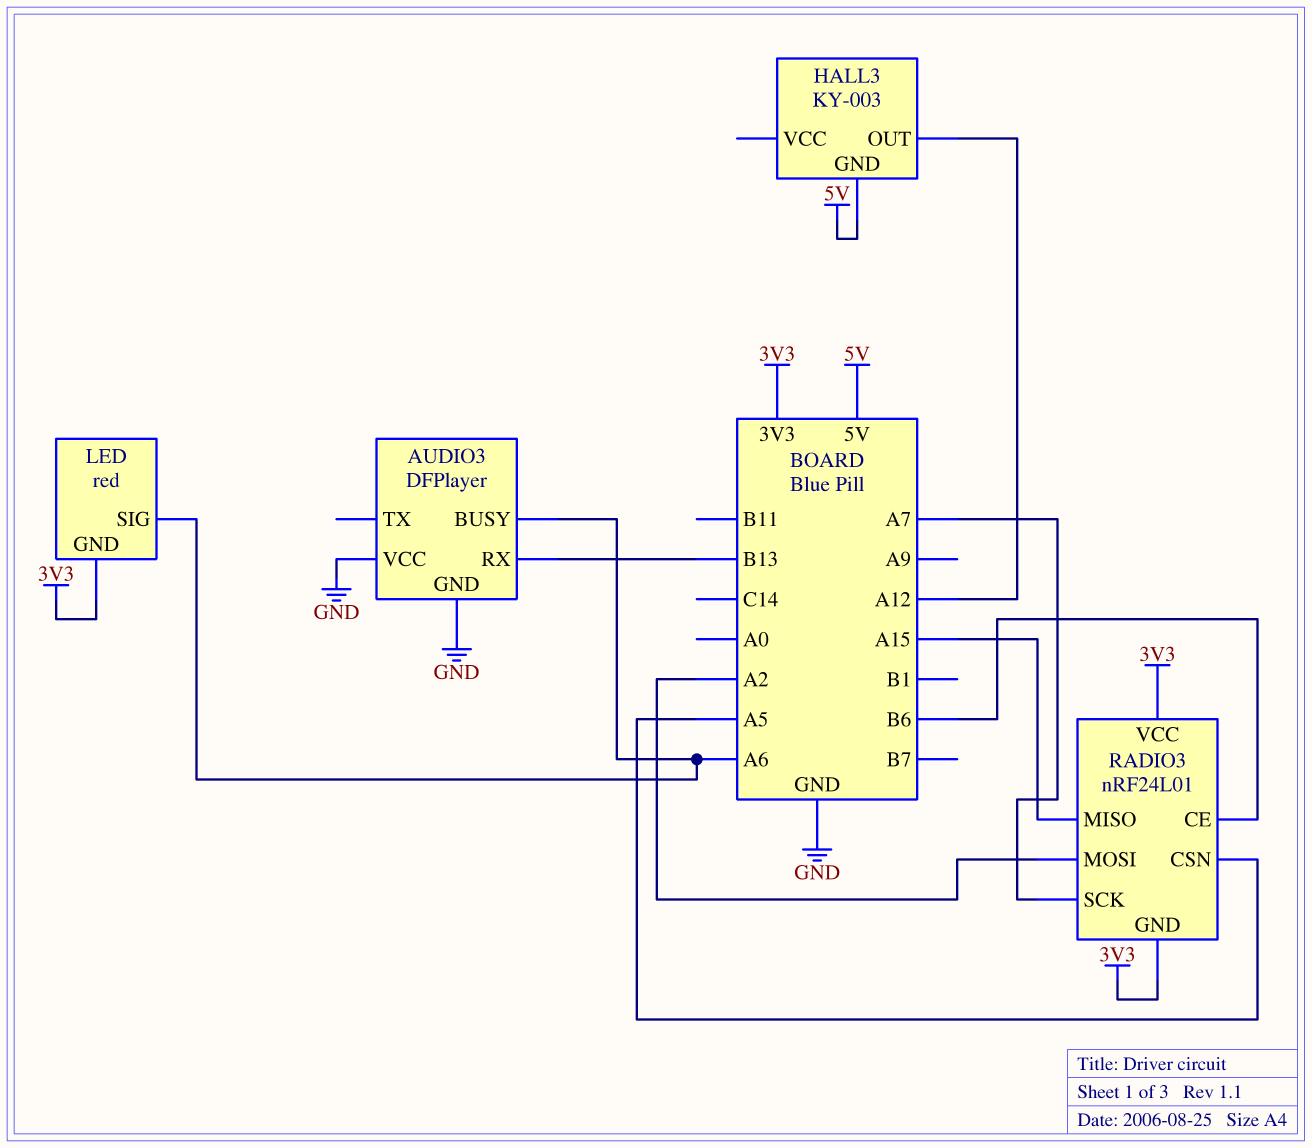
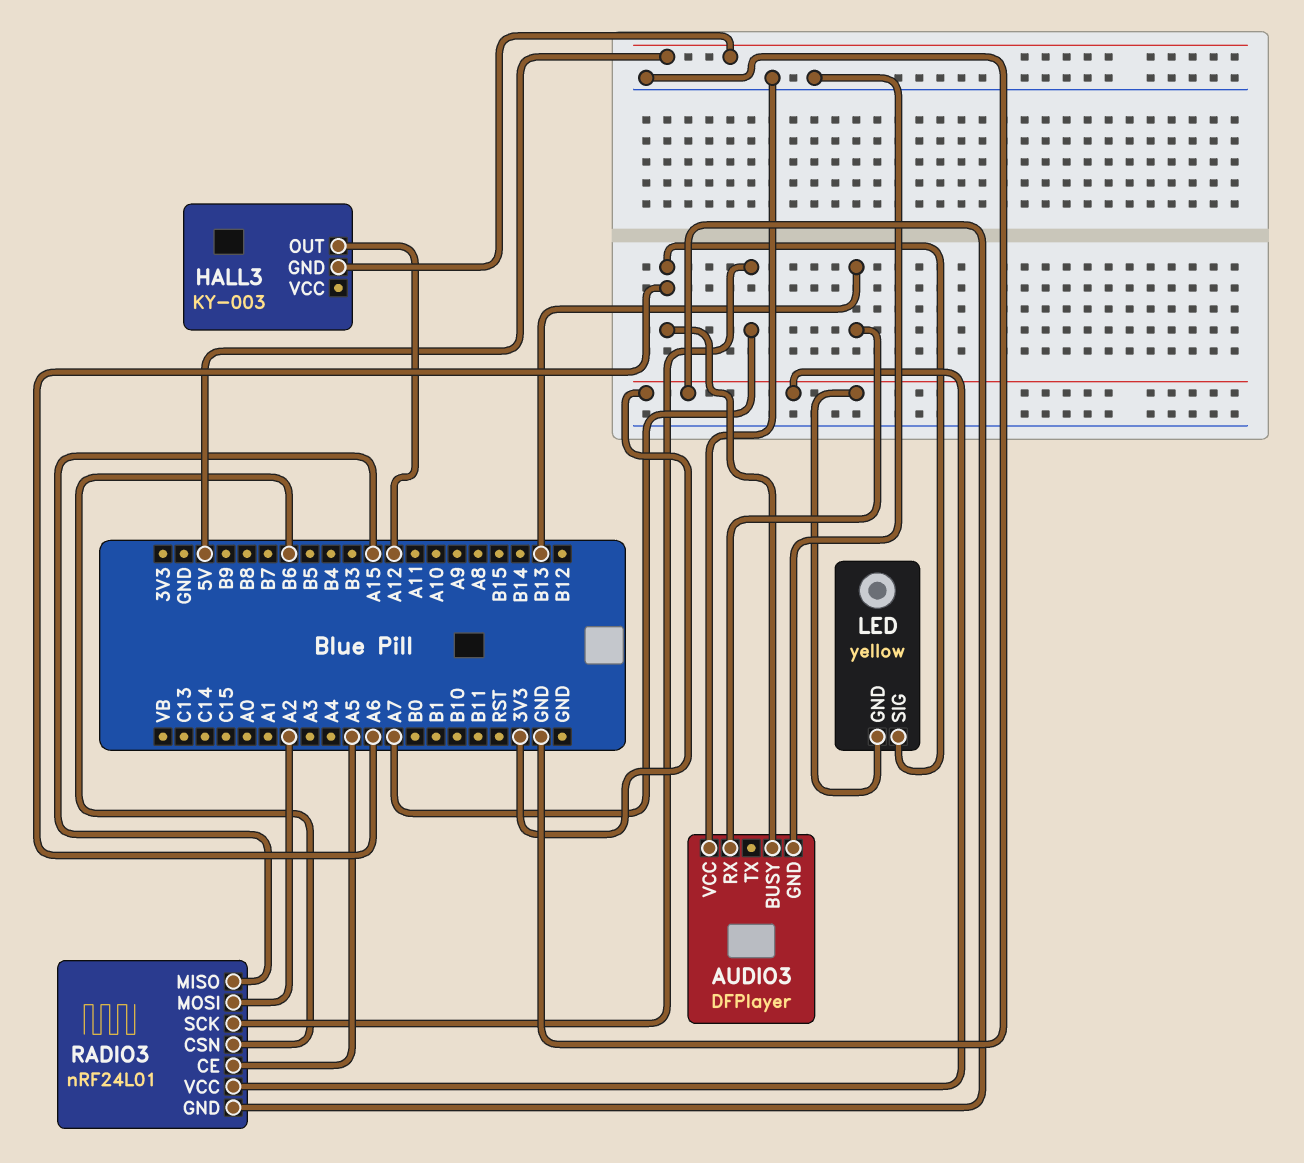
LED: red -> yellow
RADIO3 pin CE: B6 -> A5
RADIO3 pin CSN: A5 -> B6

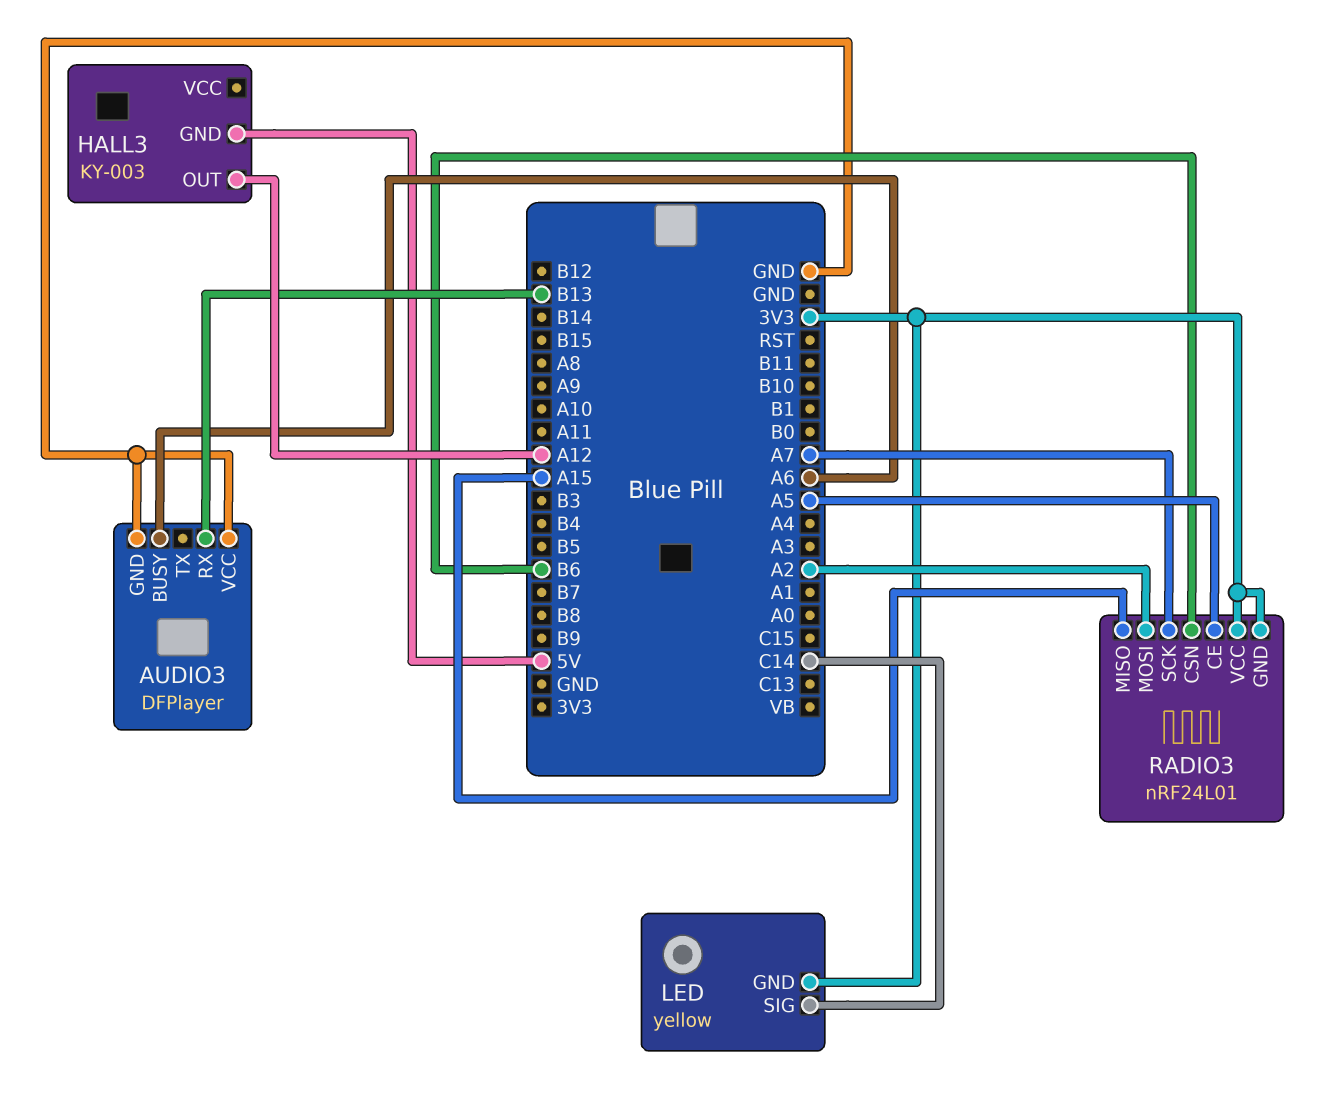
LED pin SIG: A6 -> C14

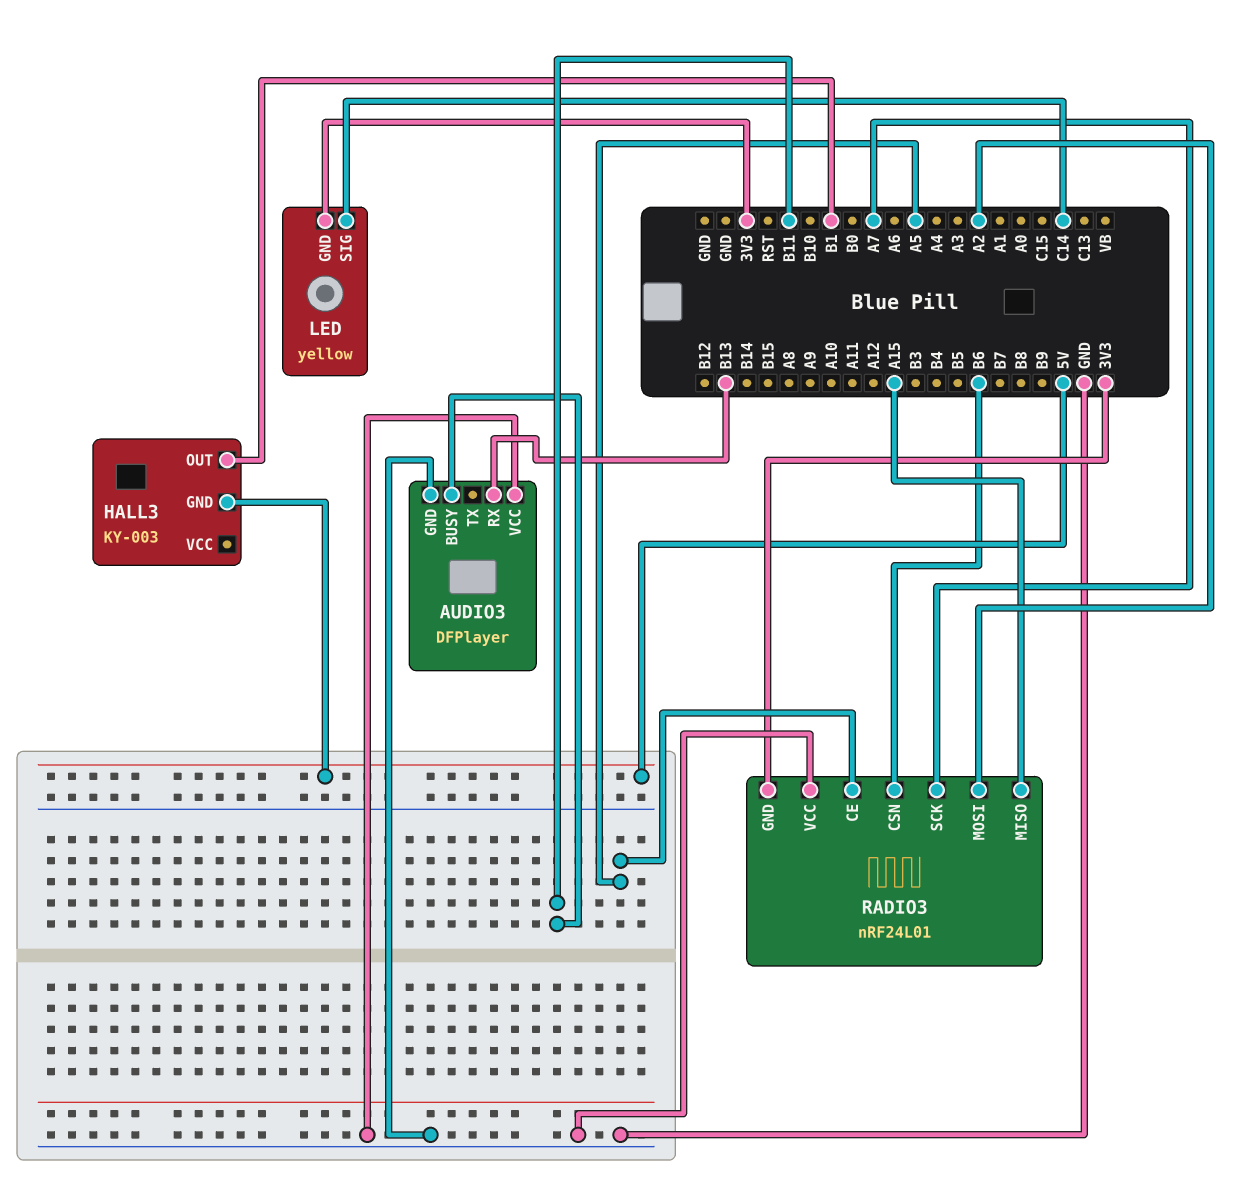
AUDIO3 pin BUSY: A6 -> B11
HALL3 pin OUT: A12 -> B1
RADIO3 pin VCC: 3V3 -> GND

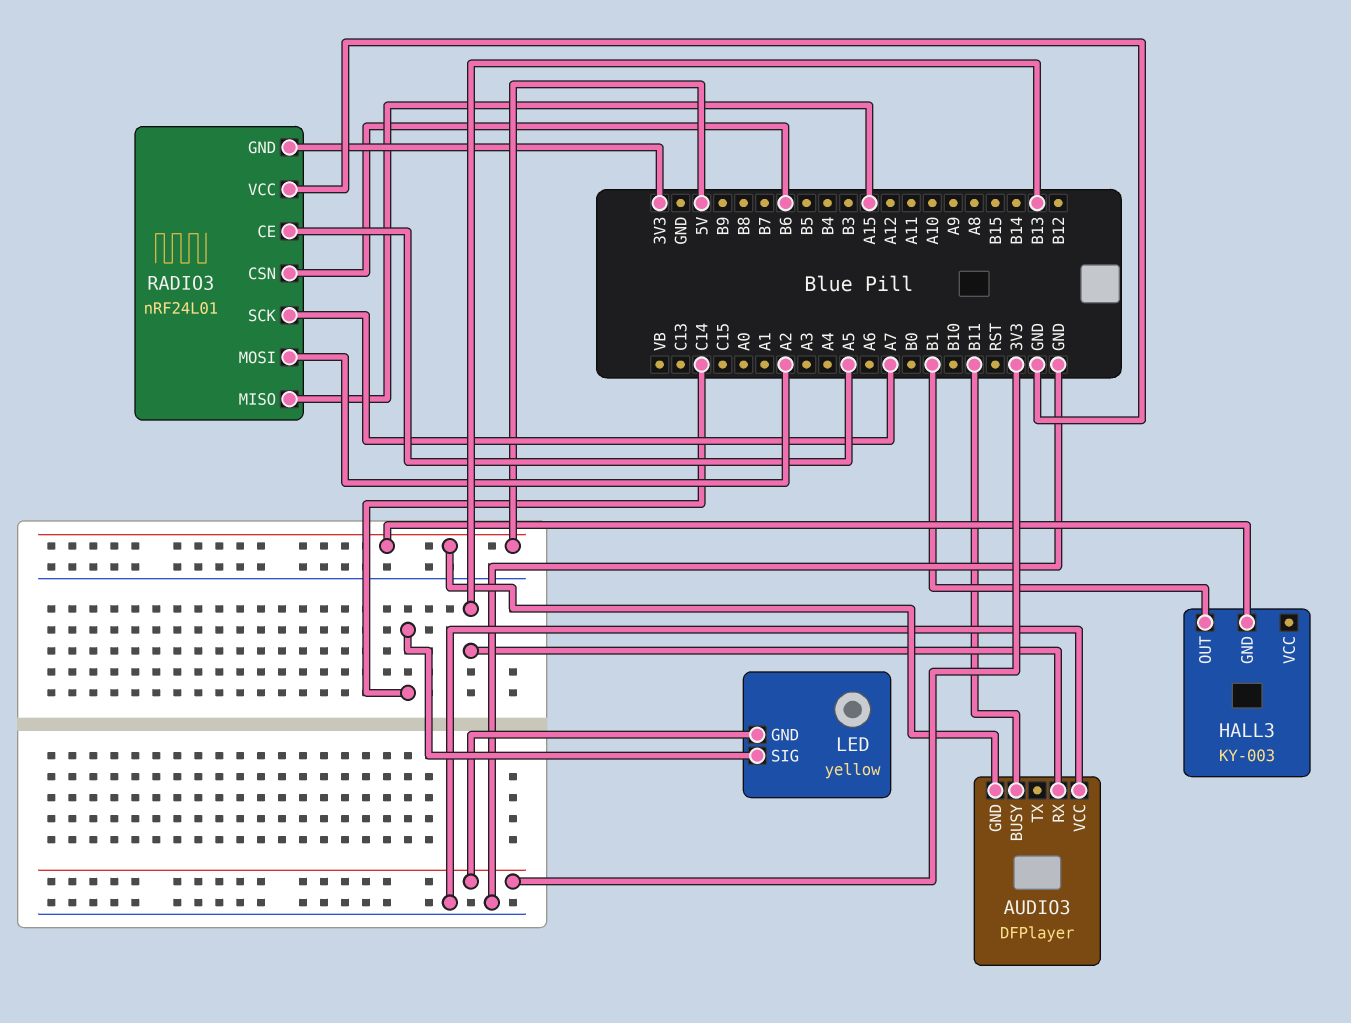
AUDIO3 pin GND: GND -> 5V

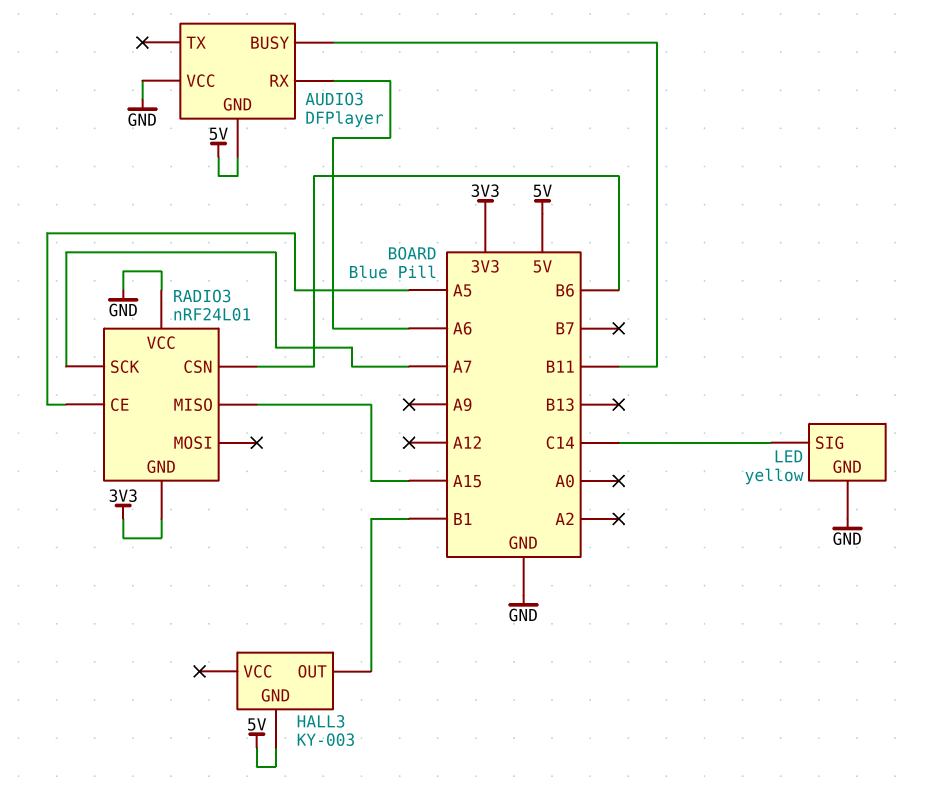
AUDIO3 pin RX: B13 -> A6
LED pin GND: 3V3 -> GND
RADIO3 pin MOSI: A2 -> none

